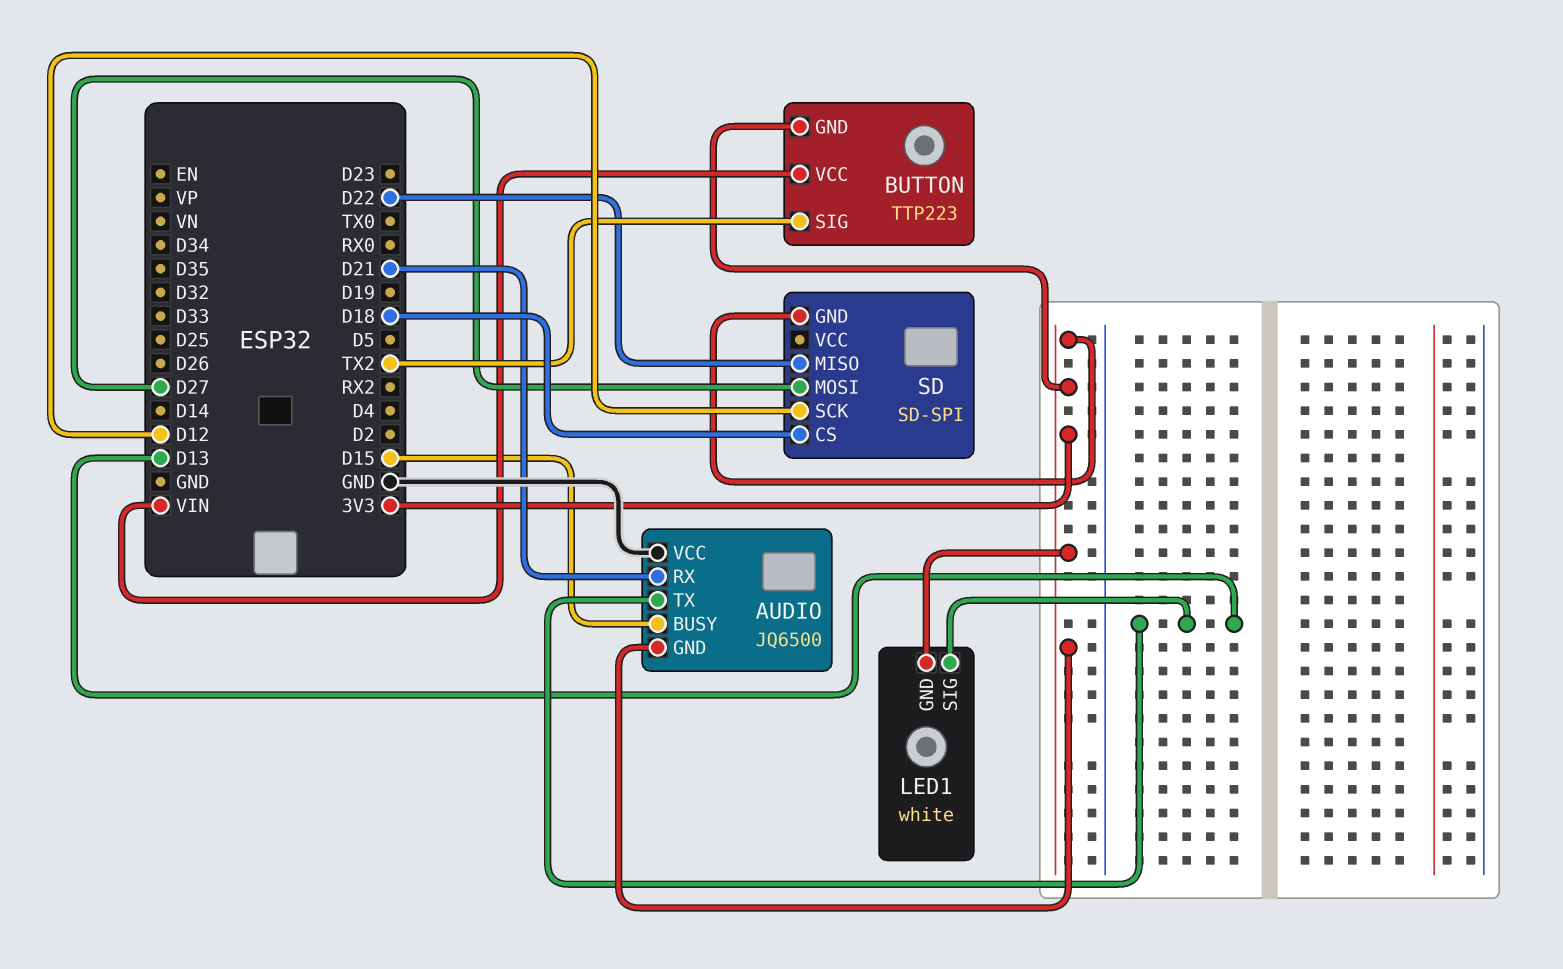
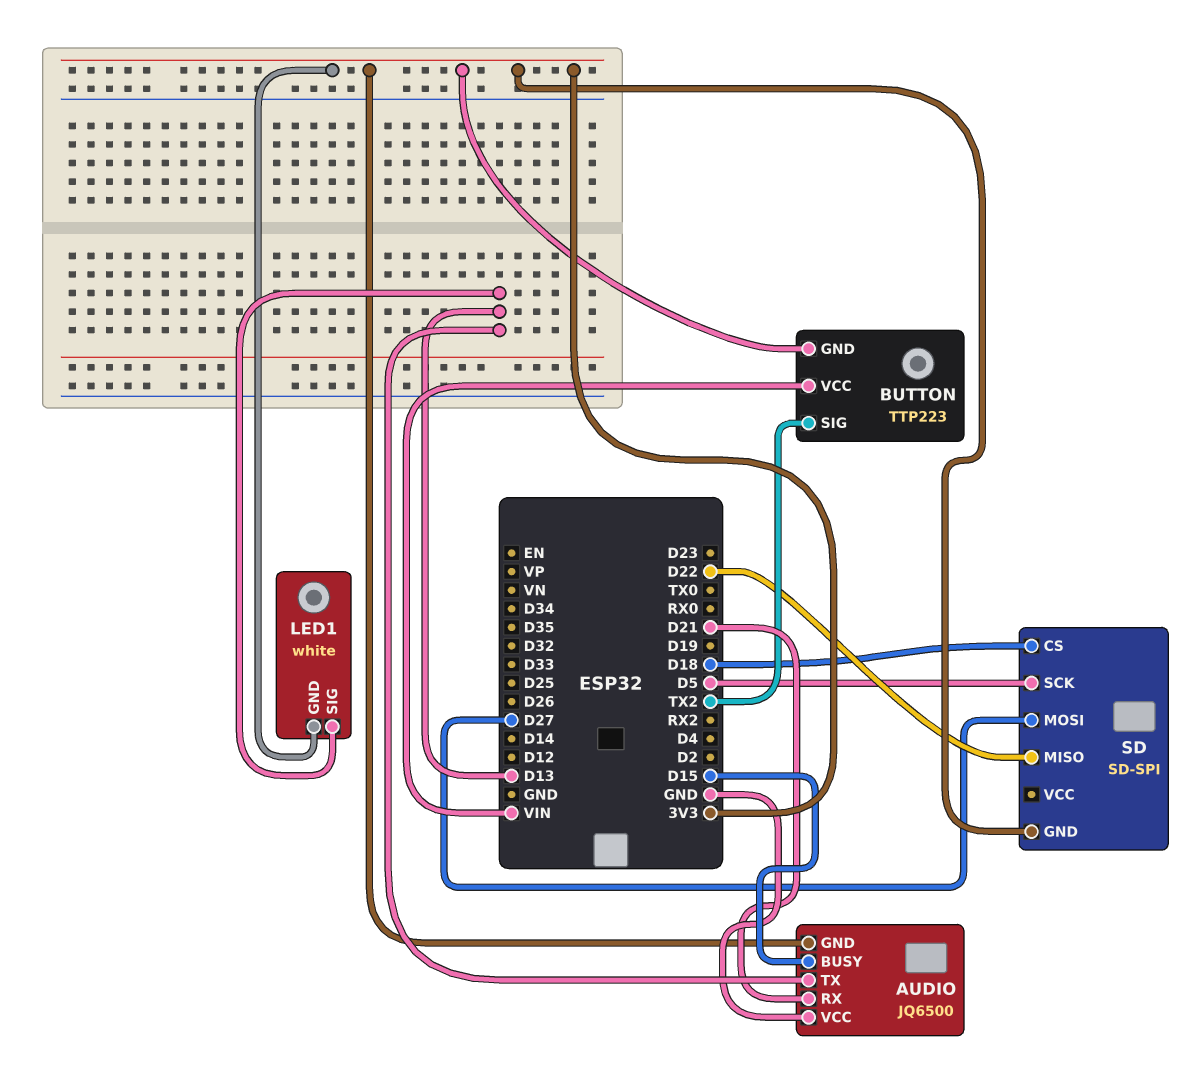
SD pin SCK: D12 -> D5

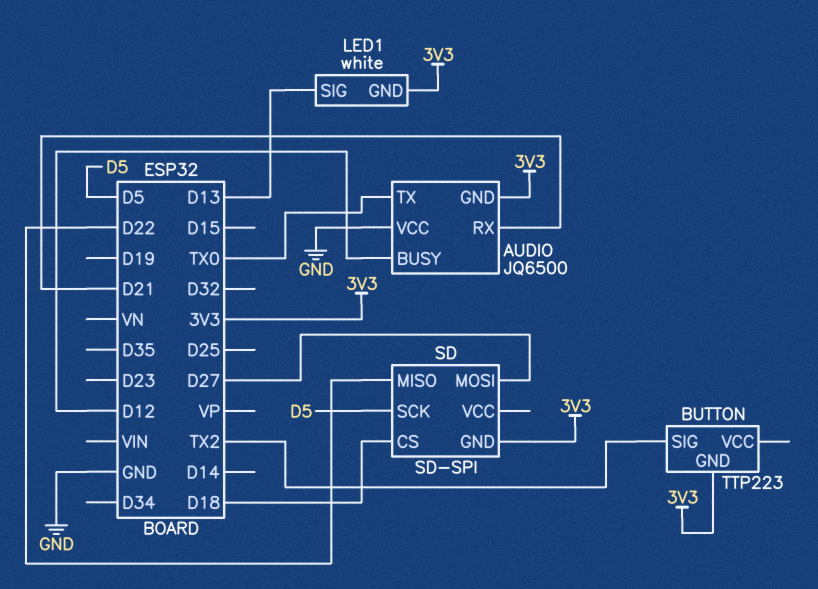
AUDIO pin BUSY: D15 -> D12
AUDIO pin TX: D13 -> TX0
BUTTON pin VCC: VIN -> none

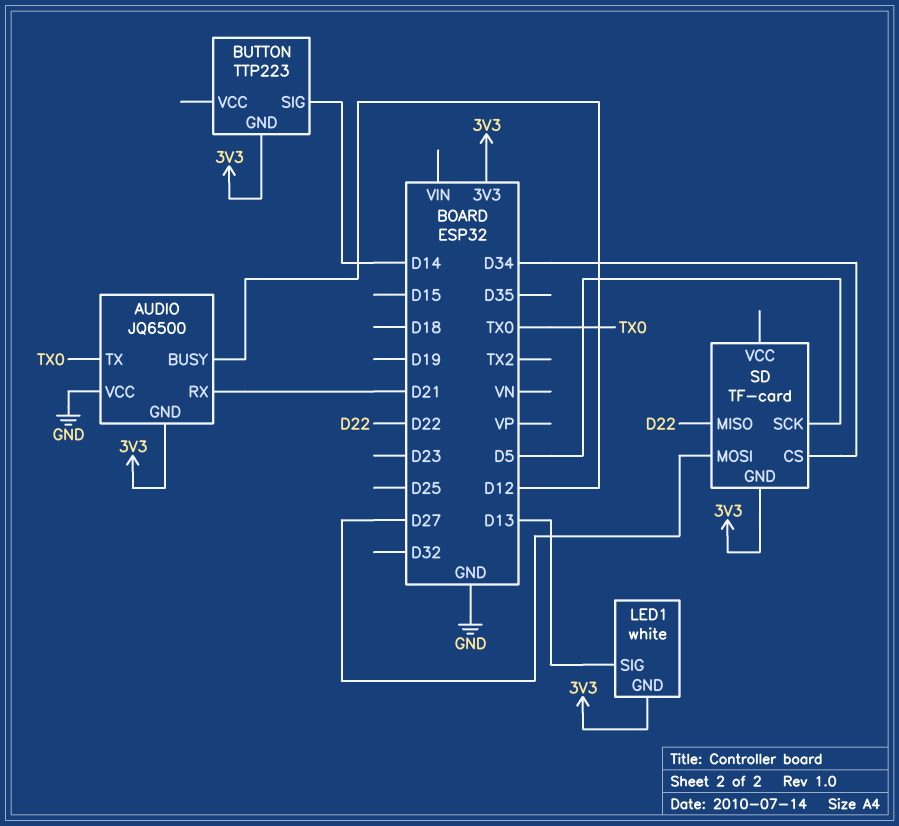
BUTTON pin SIG: TX2 -> D14
SD: SD-SPI -> TF-card
SD pin CS: D18 -> D34

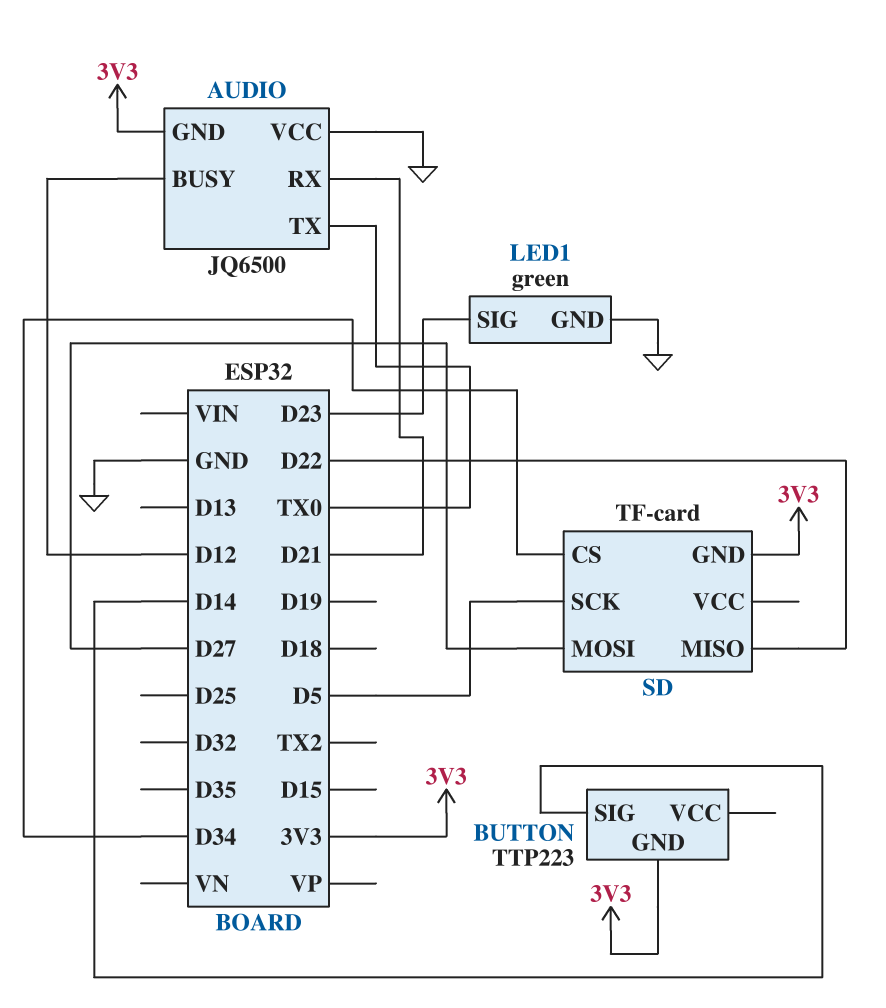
LED1: white -> green
LED1 pin GND: 3V3 -> GND
LED1 pin SIG: D13 -> D23

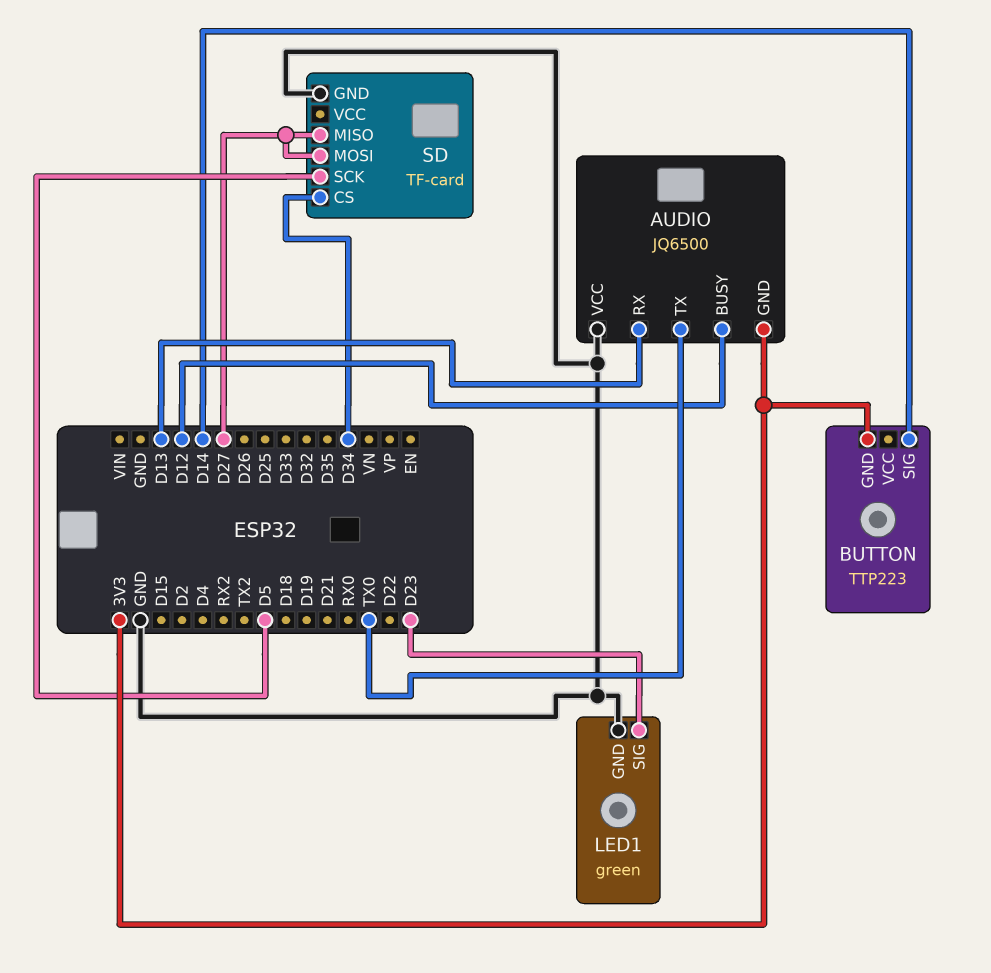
AUDIO pin RX: D21 -> D13
SD pin GND: 3V3 -> GND
SD pin MISO: D22 -> D27

